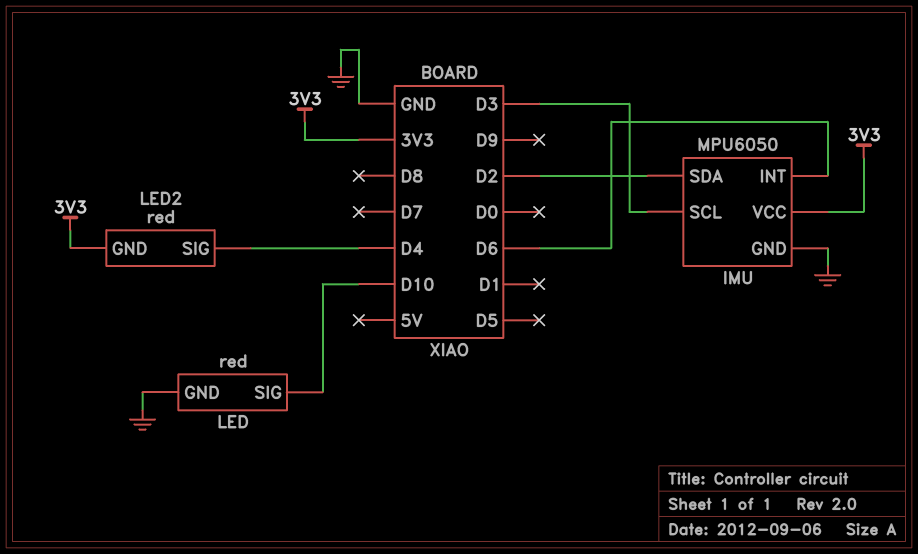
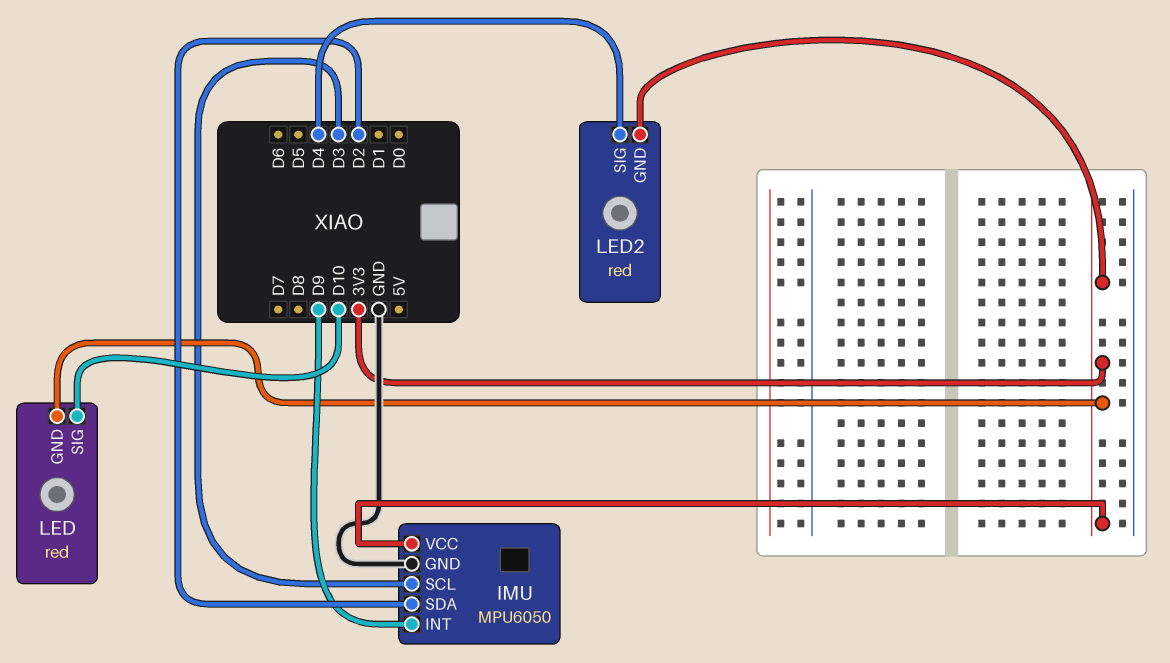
IMU pin INT: D6 -> D9
LED pin GND: GND -> 3V3

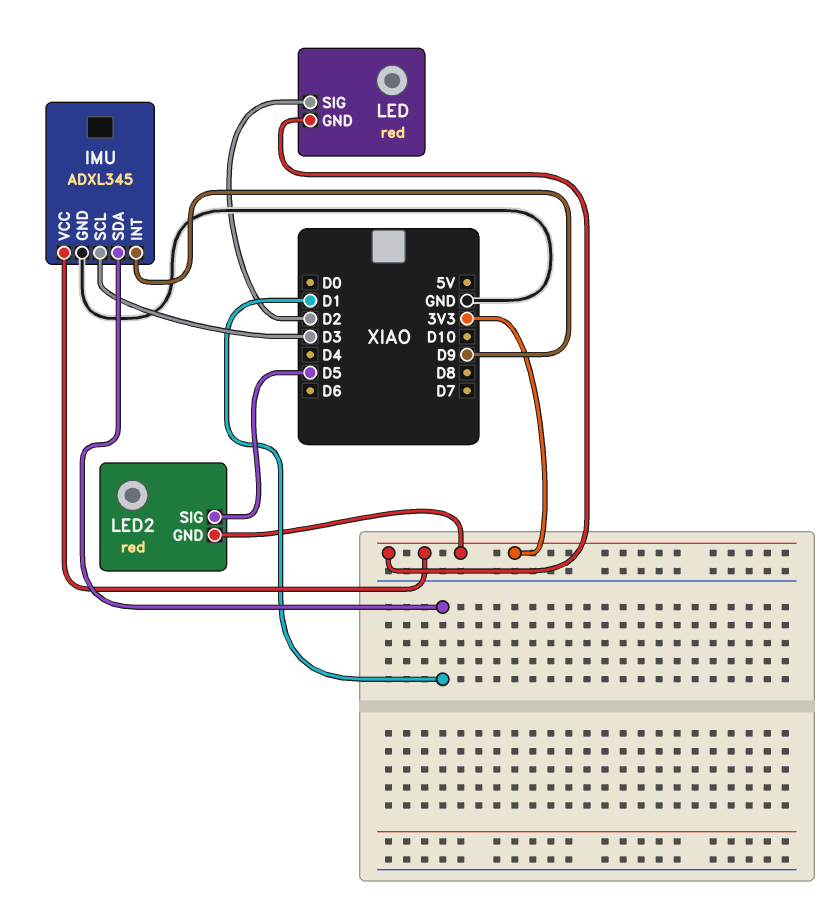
IMU: MPU6050 -> ADXL345
IMU pin SDA: D2 -> D1
LED pin SIG: D10 -> D2
LED2 pin SIG: D4 -> D5

